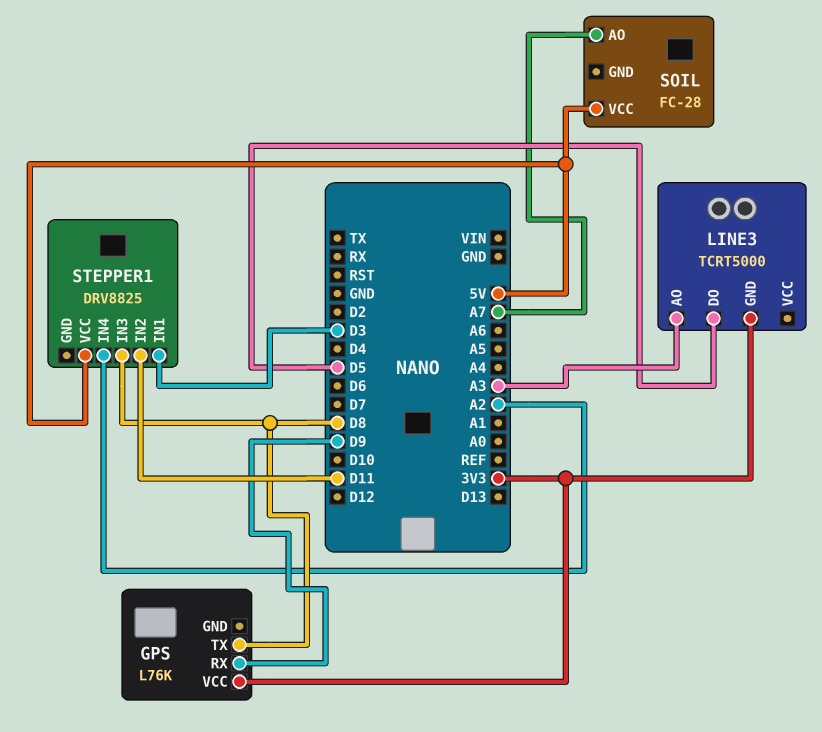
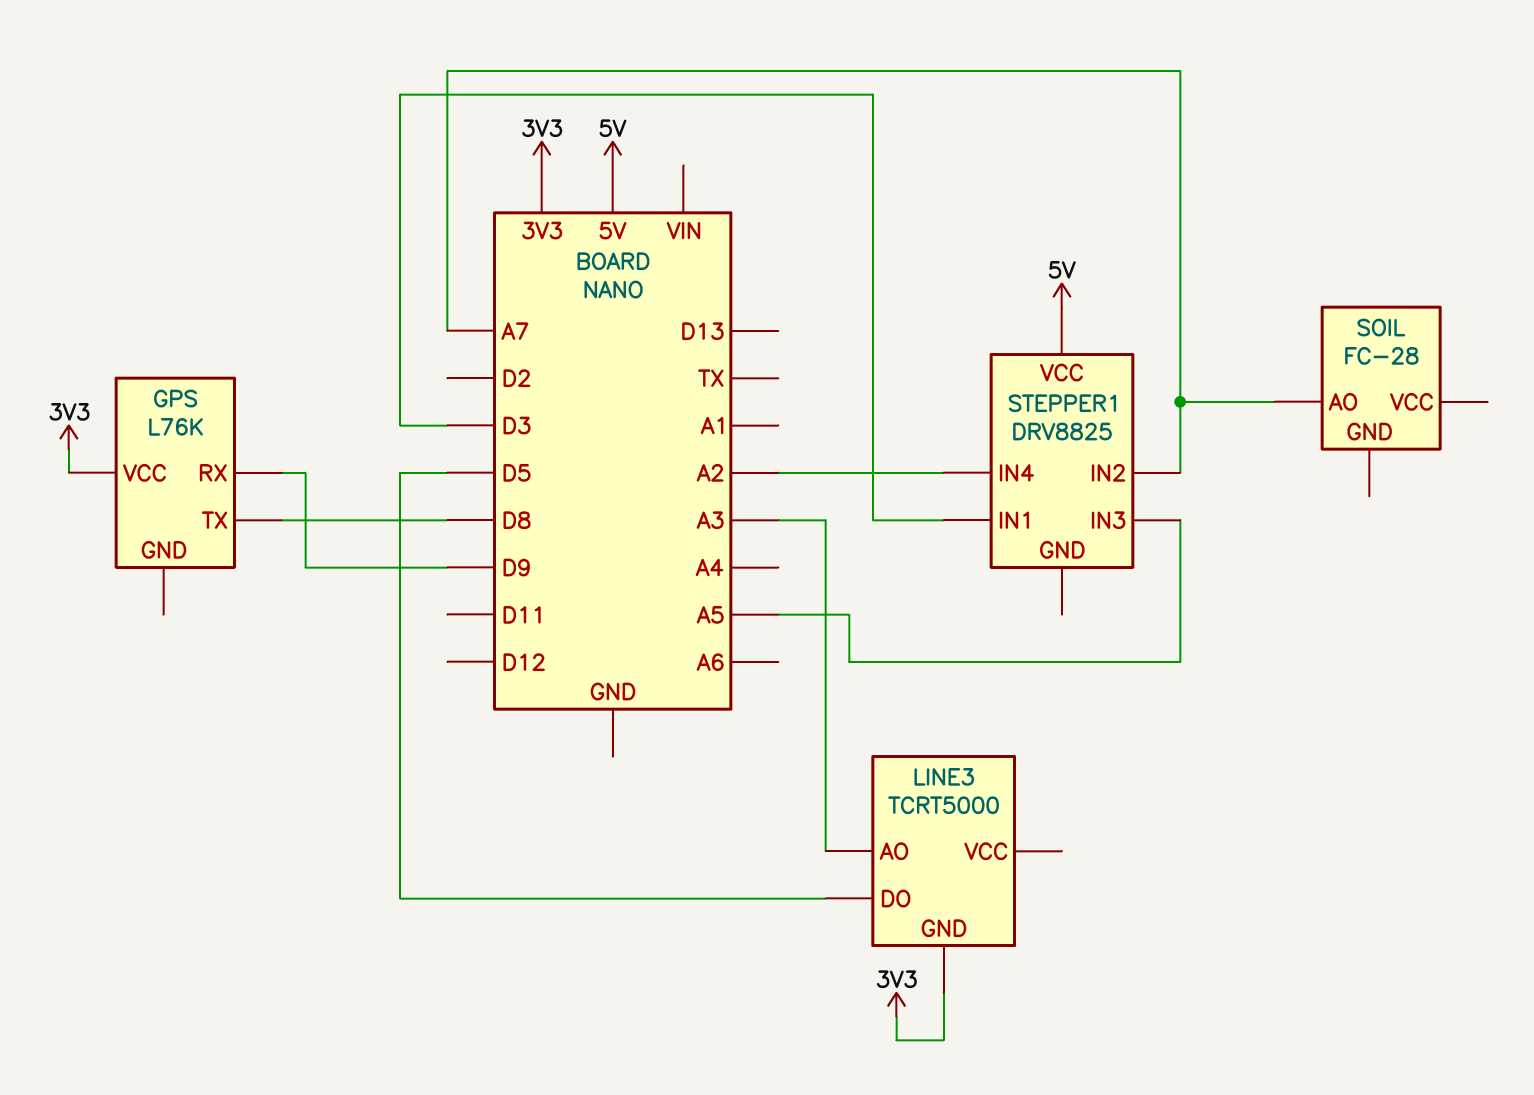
SOIL pin VCC: 5V -> none
STEPPER1 pin IN2: D11 -> A7
STEPPER1 pin IN3: D8 -> A5

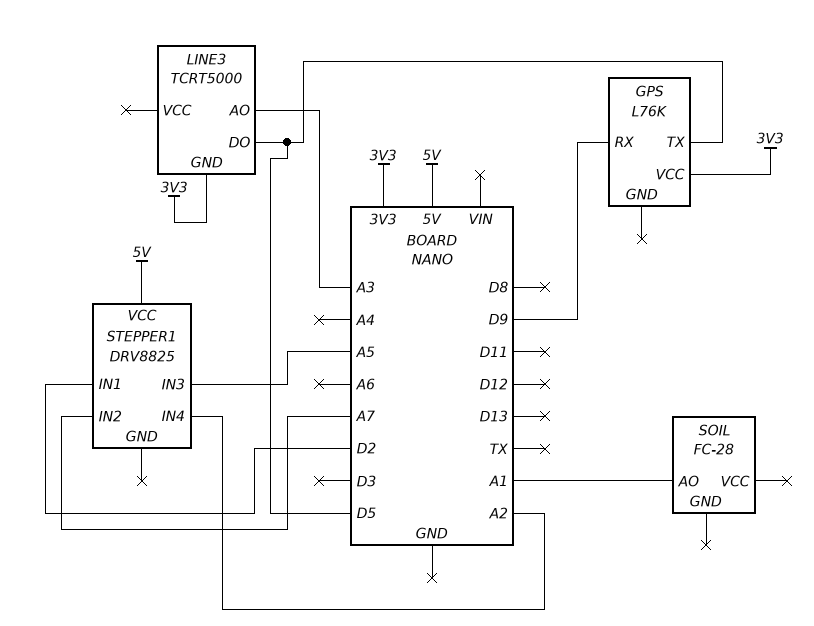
GPS pin TX: D8 -> D5
SOIL pin AO: A7 -> A1
STEPPER1 pin IN1: D3 -> D2

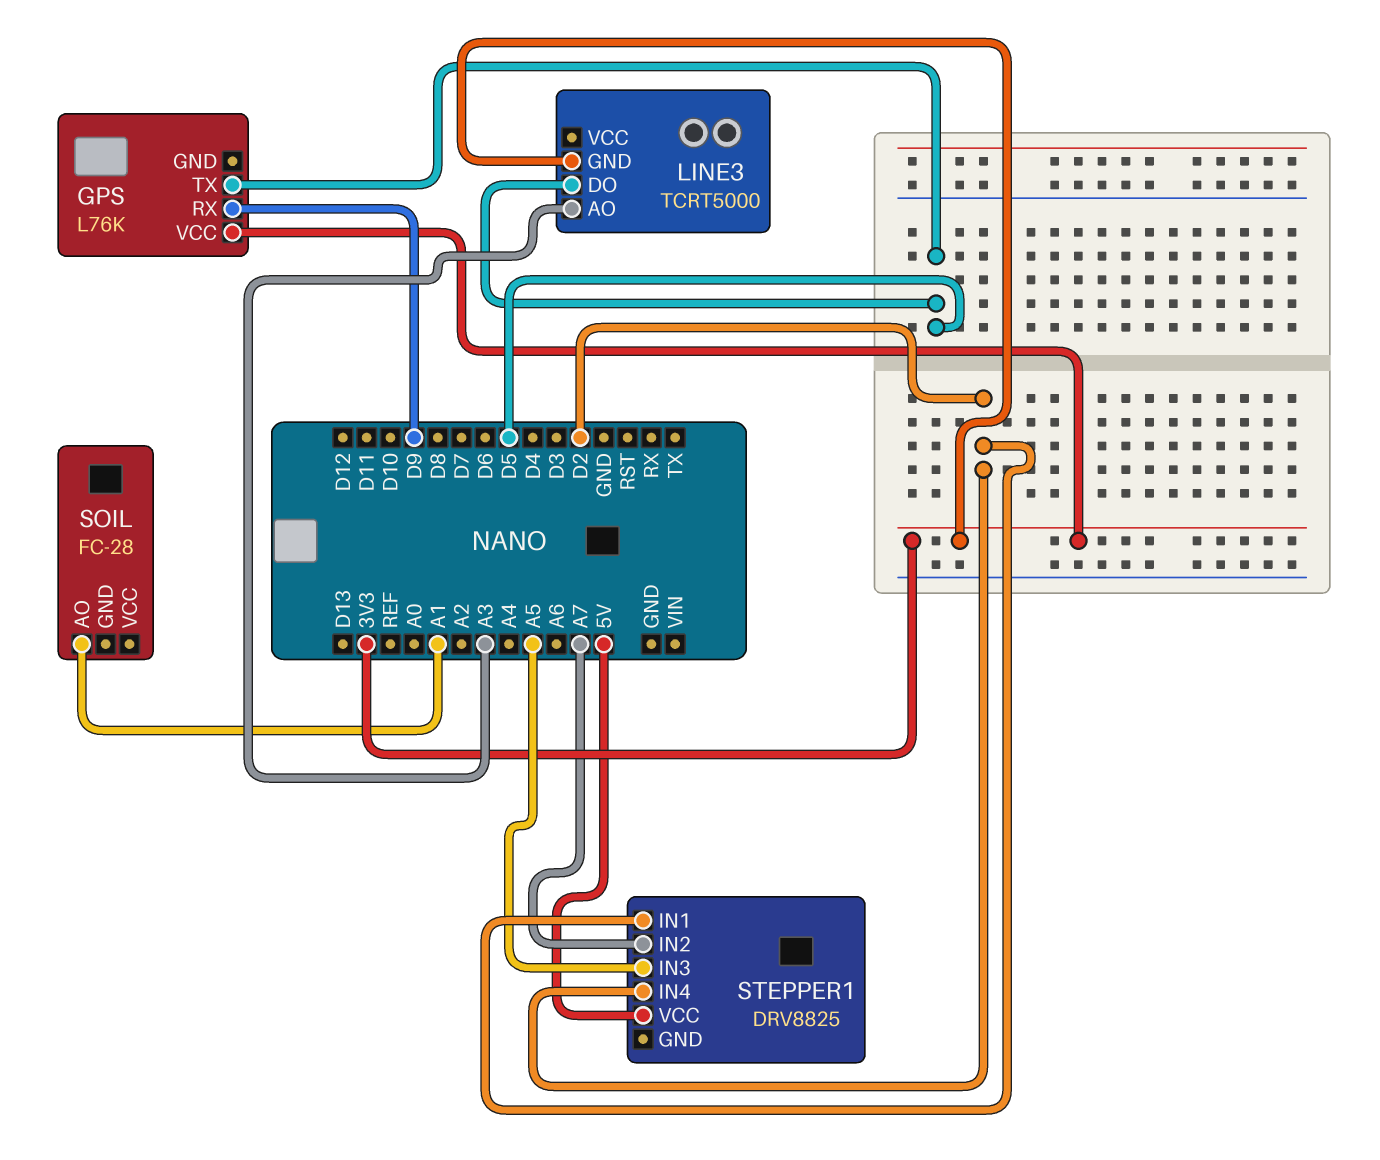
STEPPER1 pin IN4: A2 -> D2

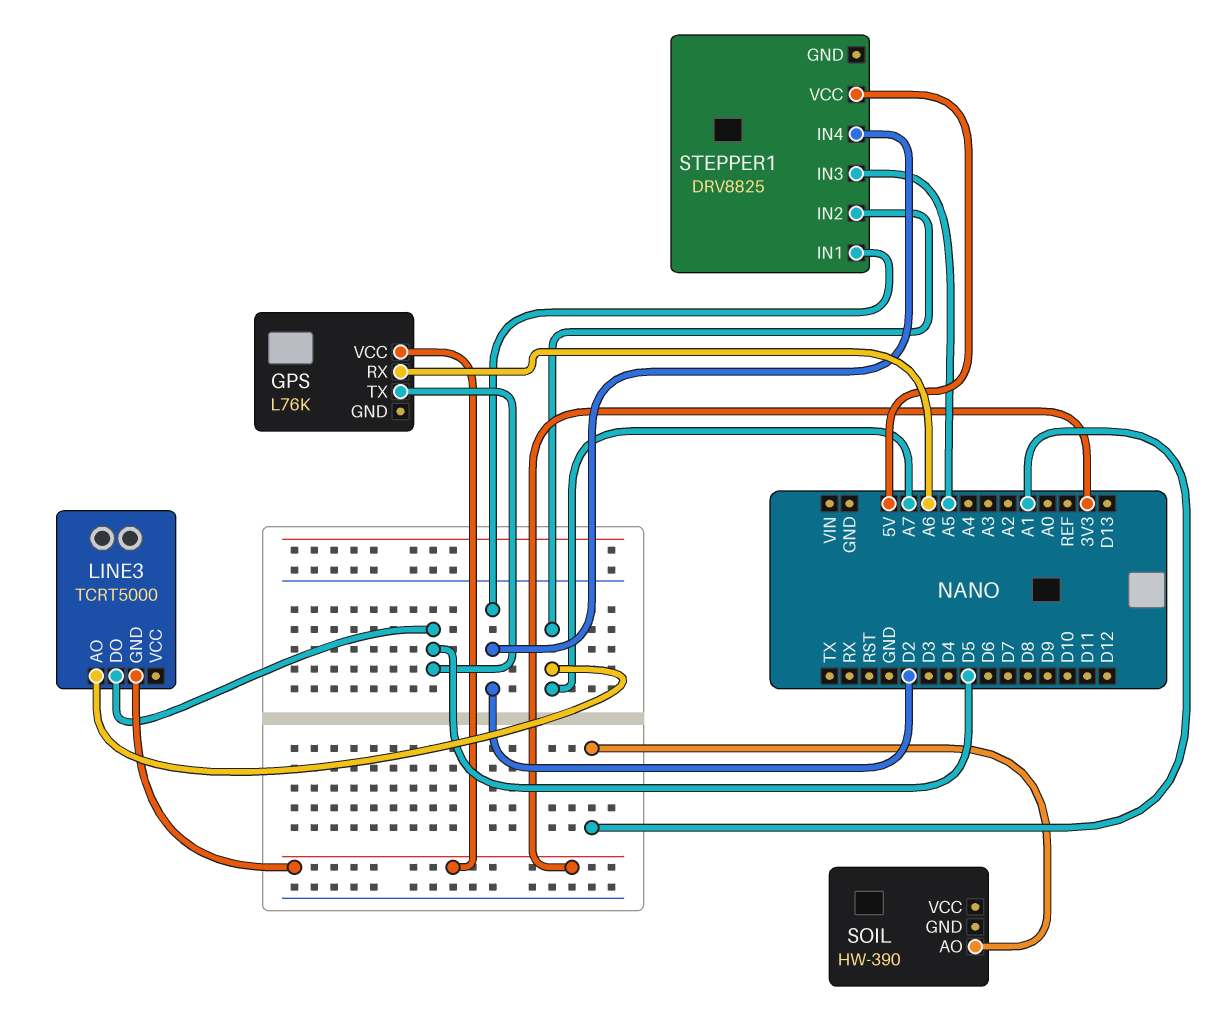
GPS pin RX: D9 -> A6
LINE3 pin AO: A3 -> A7
SOIL: FC-28 -> HW-390

